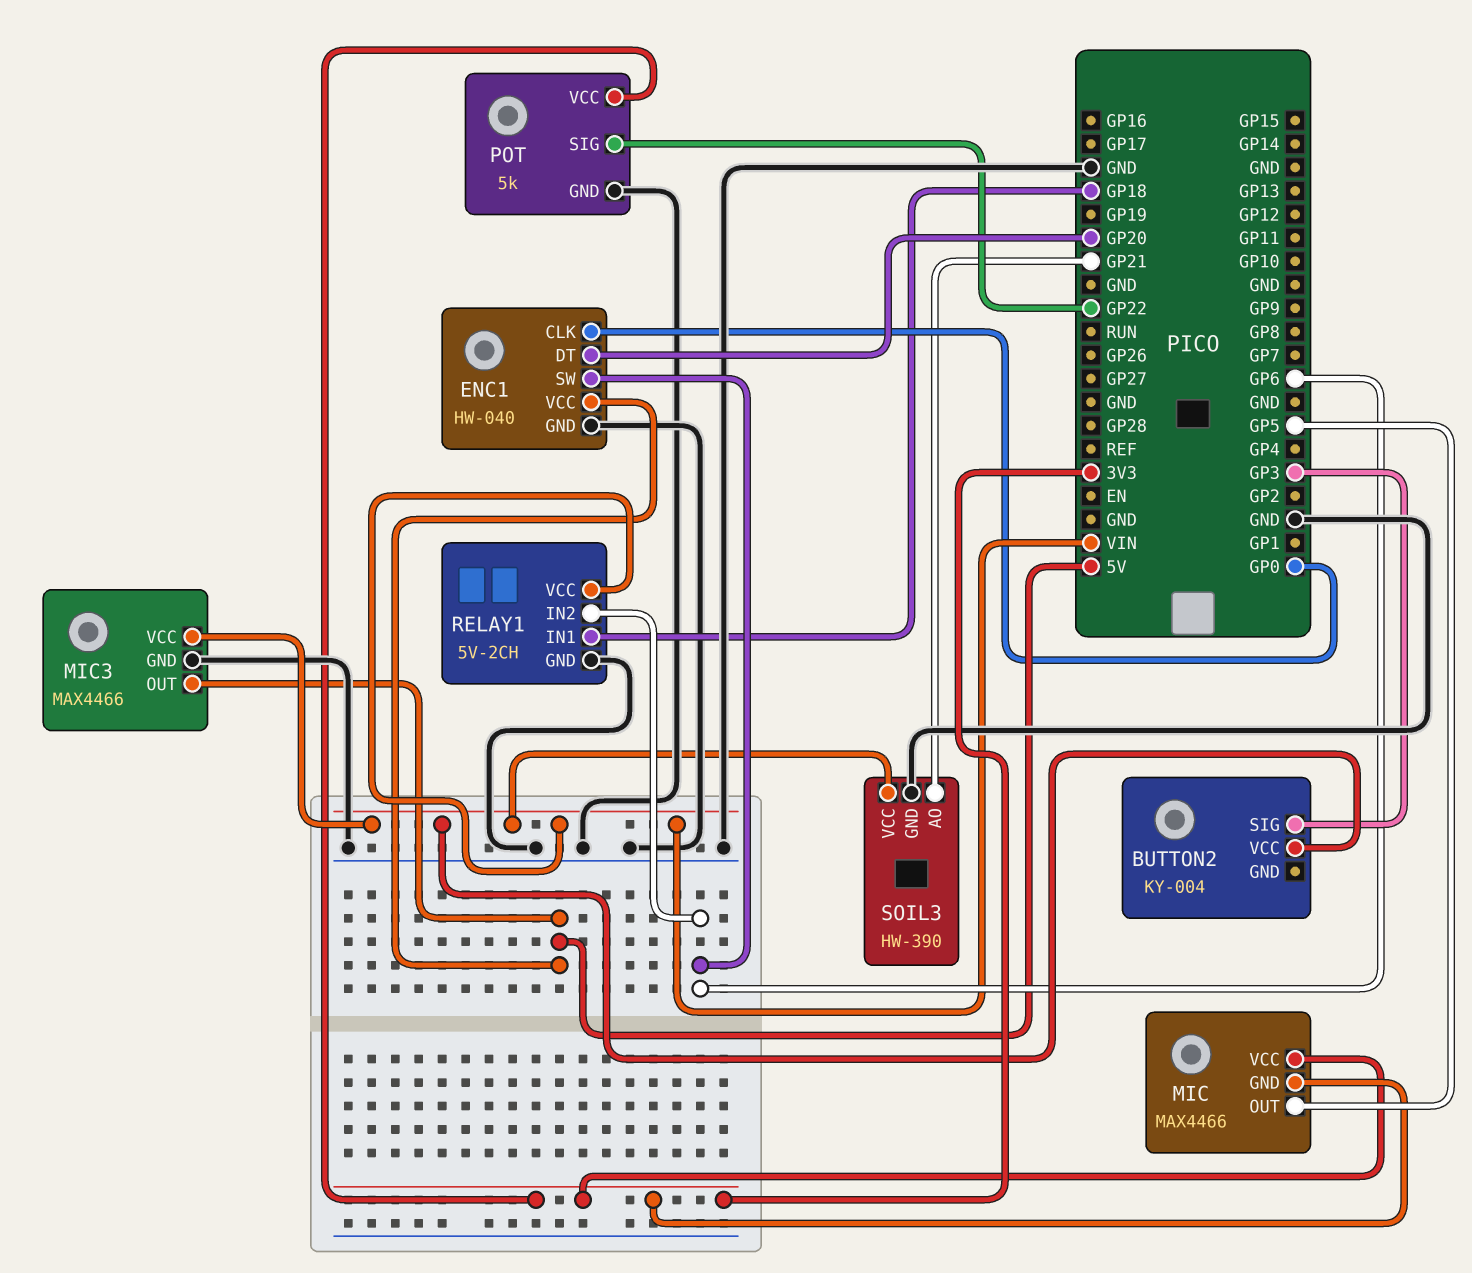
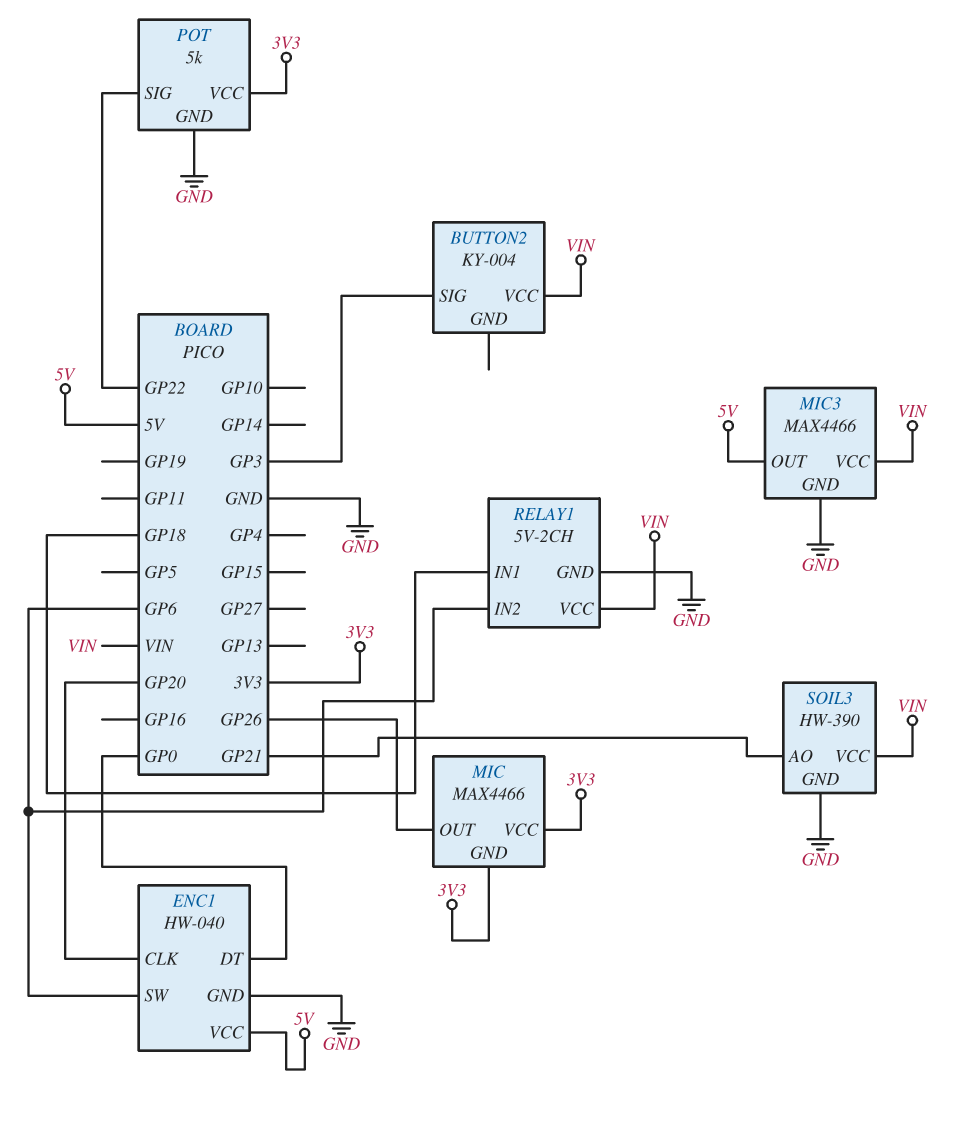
ENC1 pin CLK: GP0 -> GP20
ENC1 pin DT: GP20 -> GP0
MIC pin OUT: GP5 -> GP26

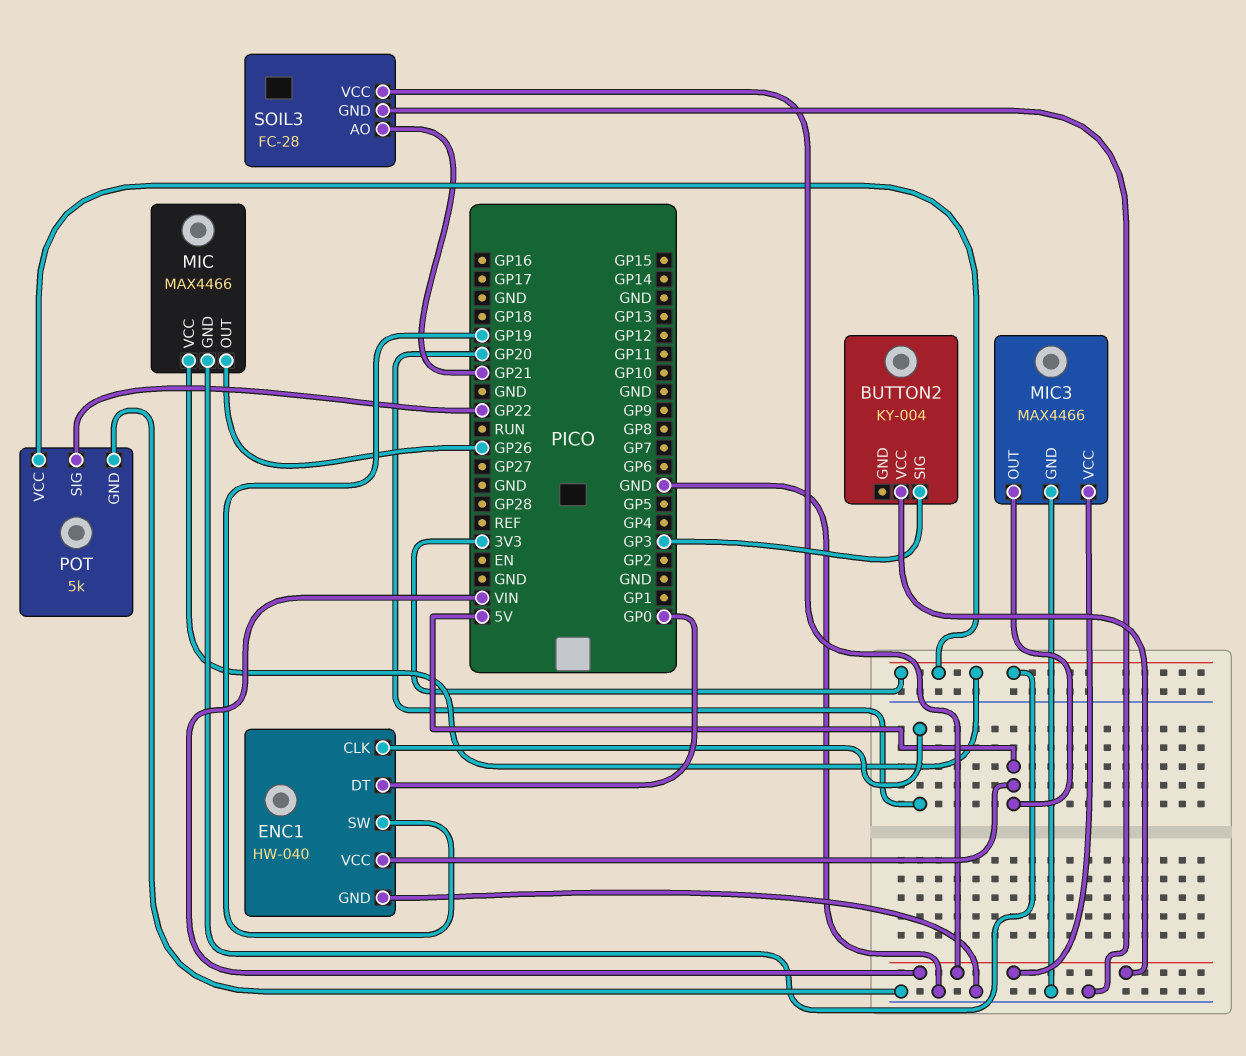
ENC1 pin SW: GP6 -> GP19
RELAY1: 5V-2CH -> none
RELAY1 pin GND: GND -> none
RELAY1 pin IN1: GP18 -> none
RELAY1 pin IN2: GP6 -> none
RELAY1 pin VCC: VIN -> none
SOIL3: HW-390 -> FC-28

